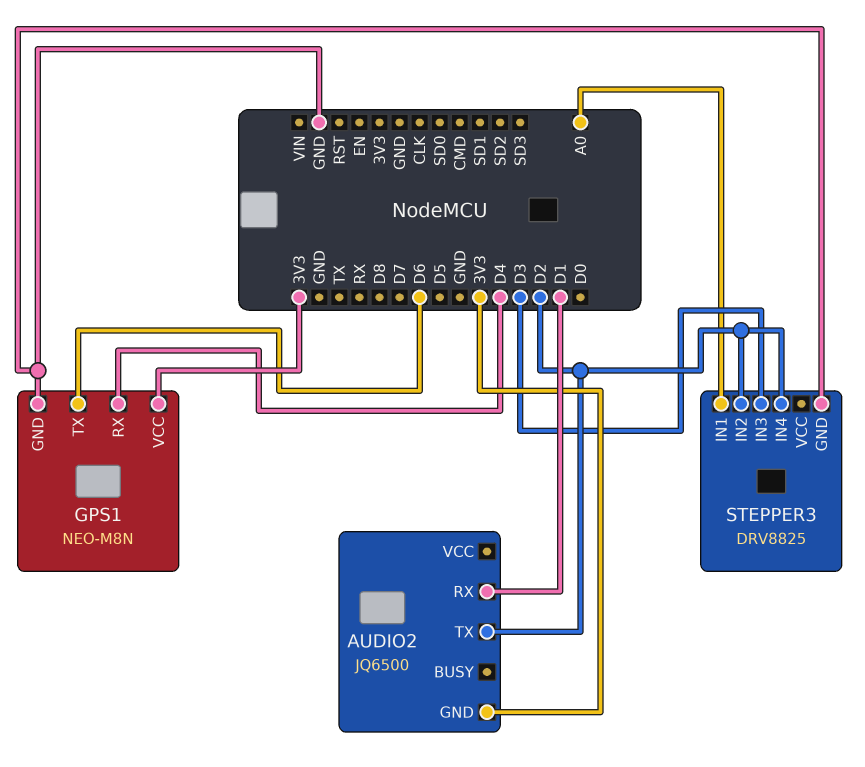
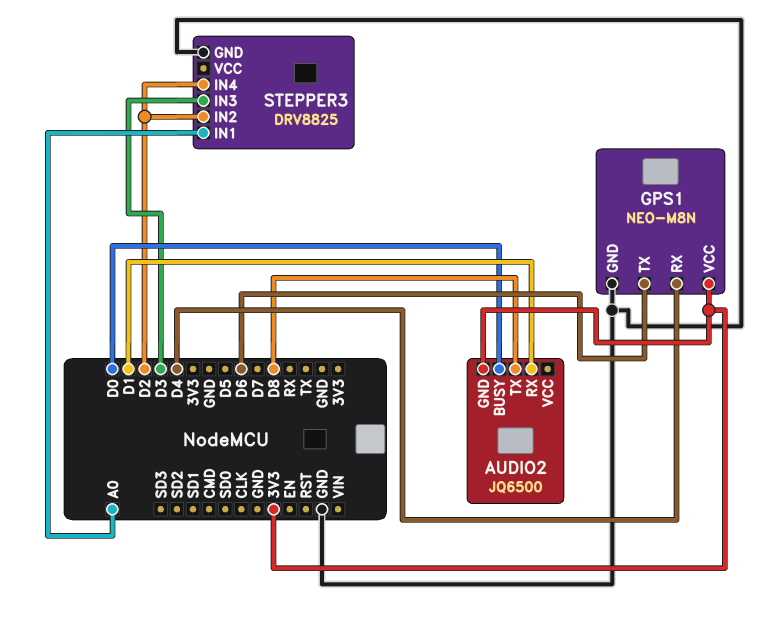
AUDIO2 pin BUSY: none -> D0
AUDIO2 pin TX: D2 -> D8

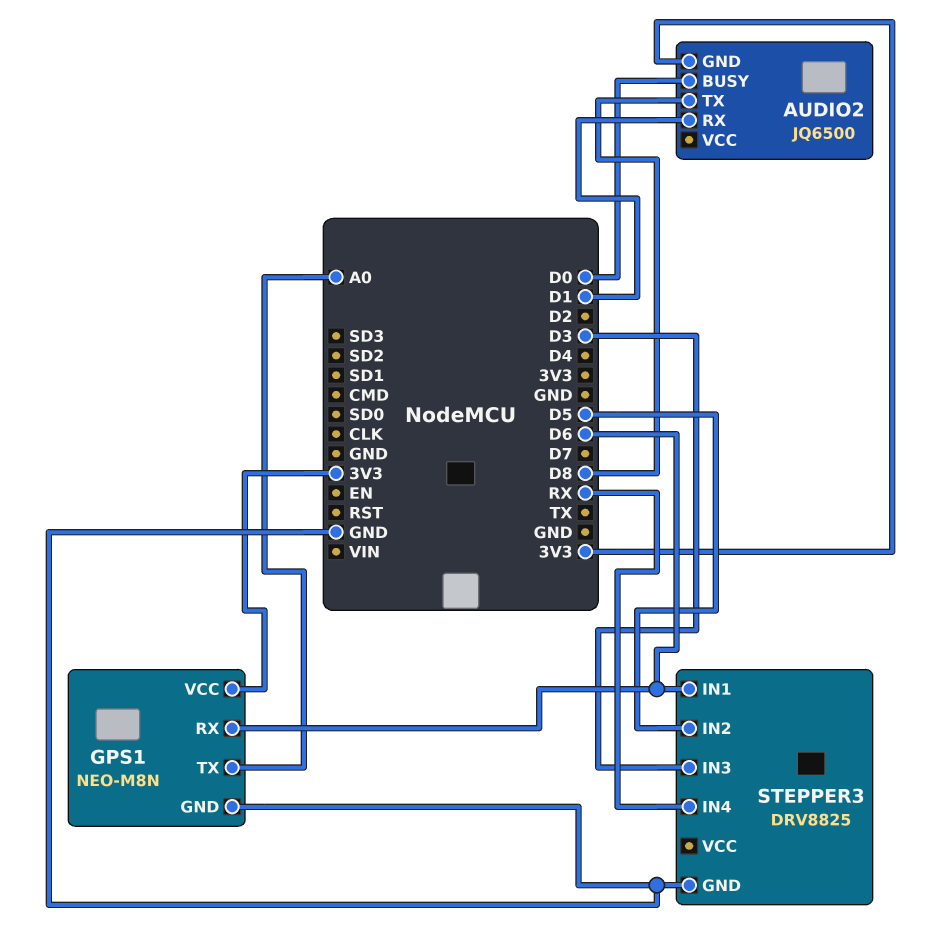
GPS1 pin RX: D4 -> D6
GPS1 pin TX: D6 -> A0
STEPPER3 pin IN1: A0 -> D6
STEPPER3 pin IN2: D2 -> D5
STEPPER3 pin IN4: D2 -> RX

